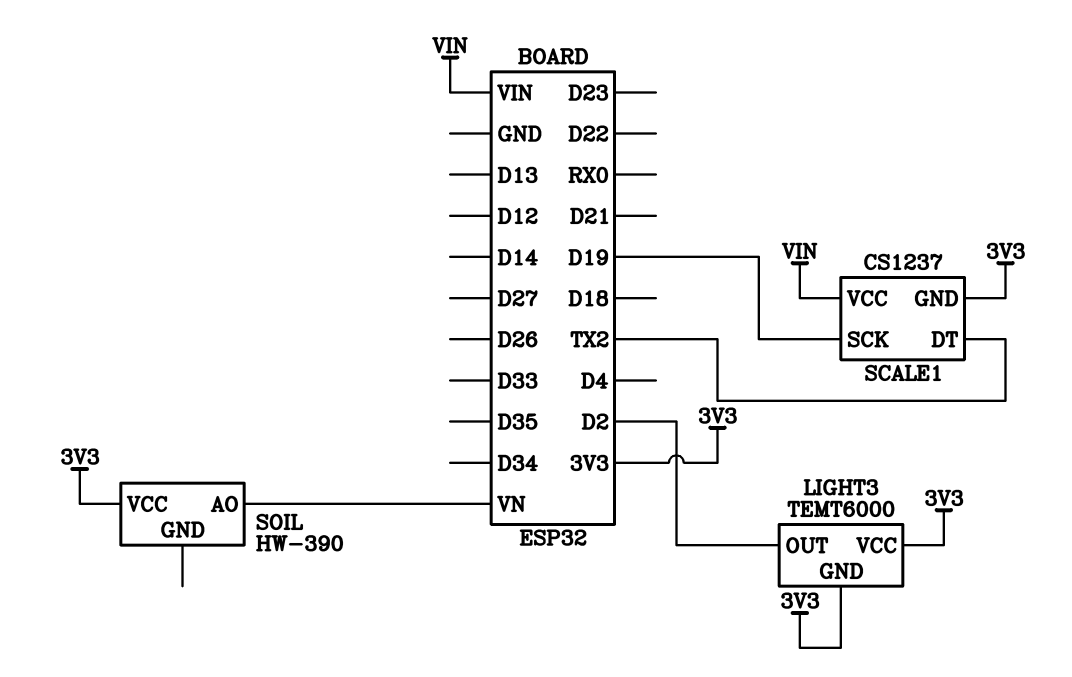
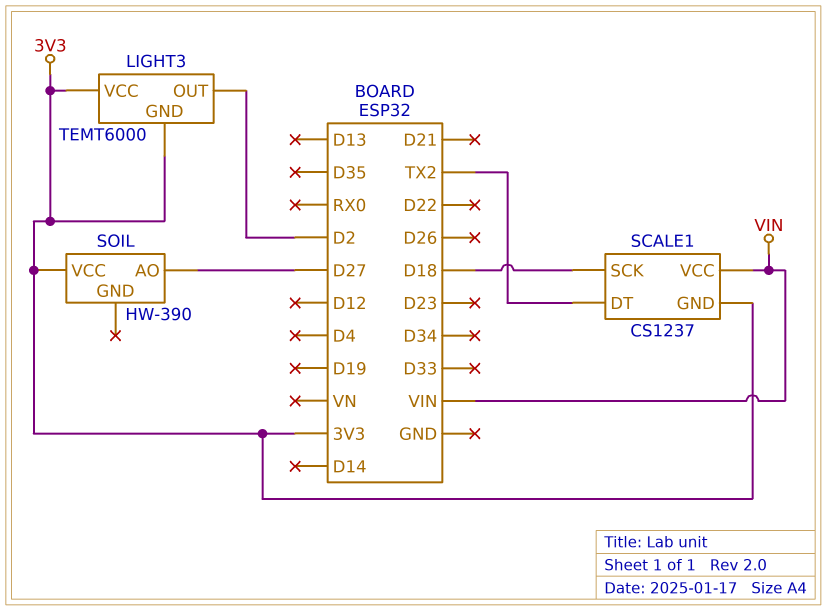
SCALE1 pin SCK: D19 -> D18
SOIL pin AO: VN -> D27

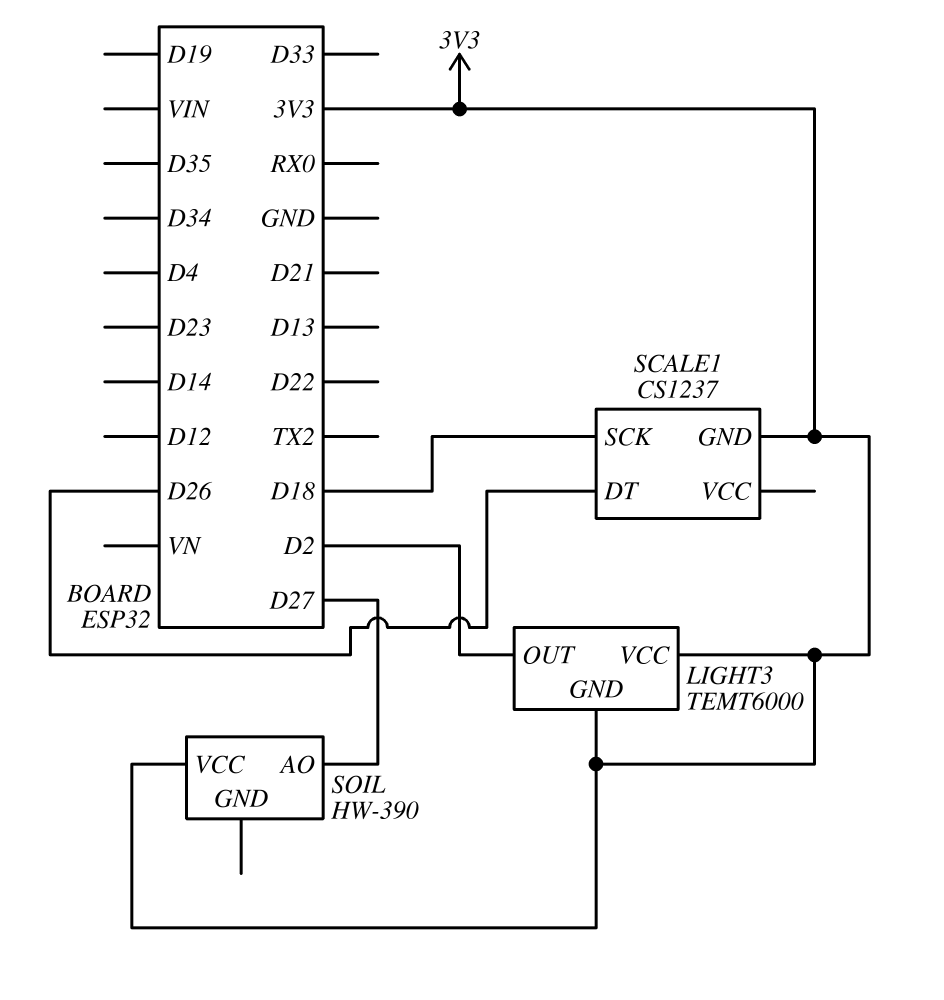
SCALE1 pin DT: TX2 -> D26
SCALE1 pin VCC: VIN -> none

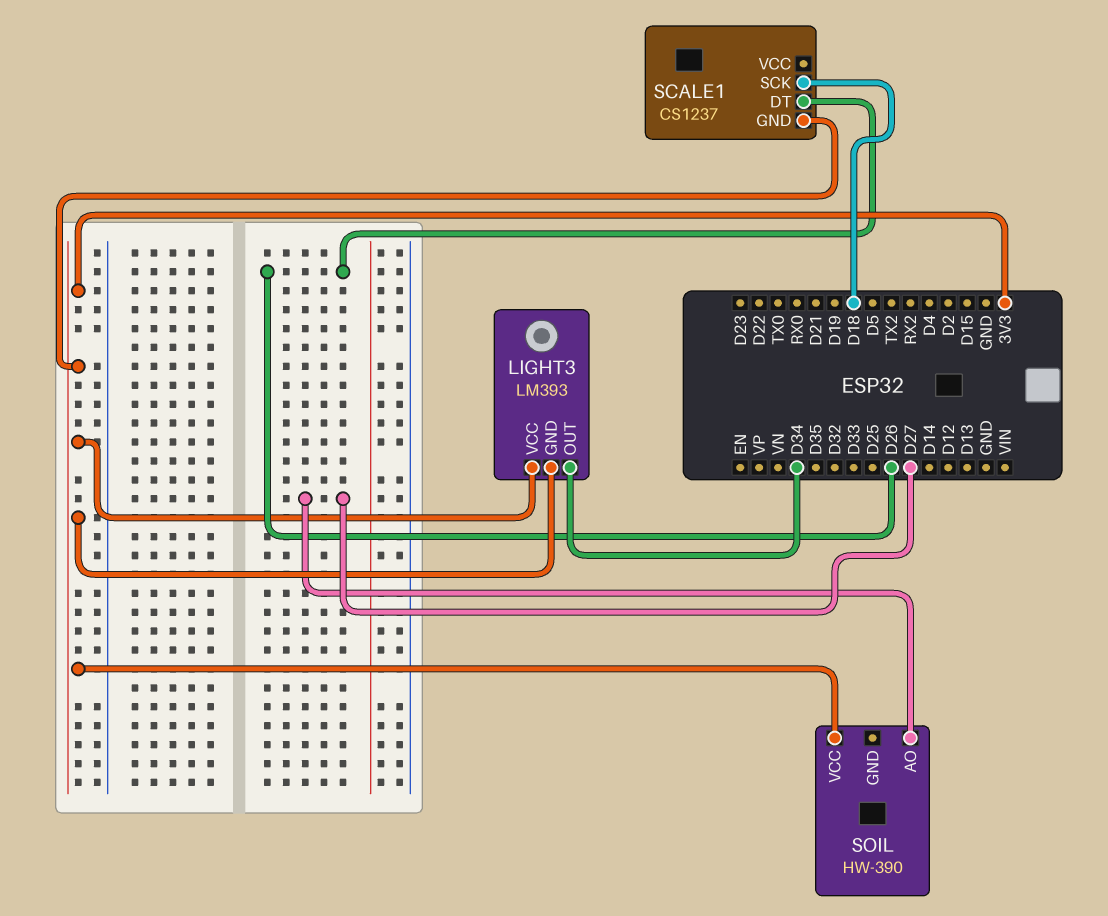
LIGHT3: TEMT6000 -> LM393
LIGHT3 pin OUT: D2 -> D34

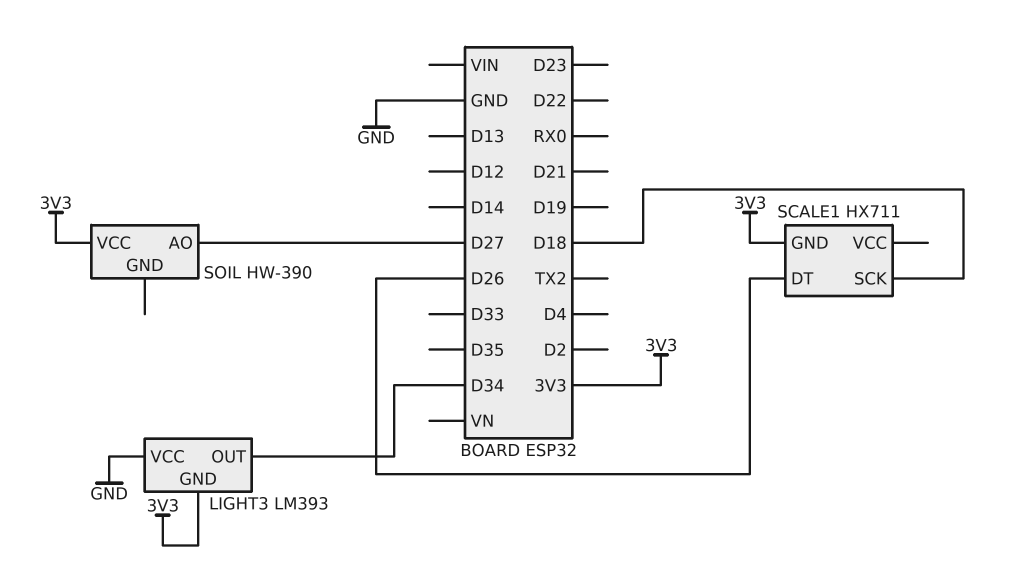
LIGHT3 pin VCC: 3V3 -> GND
SCALE1: CS1237 -> HX711

